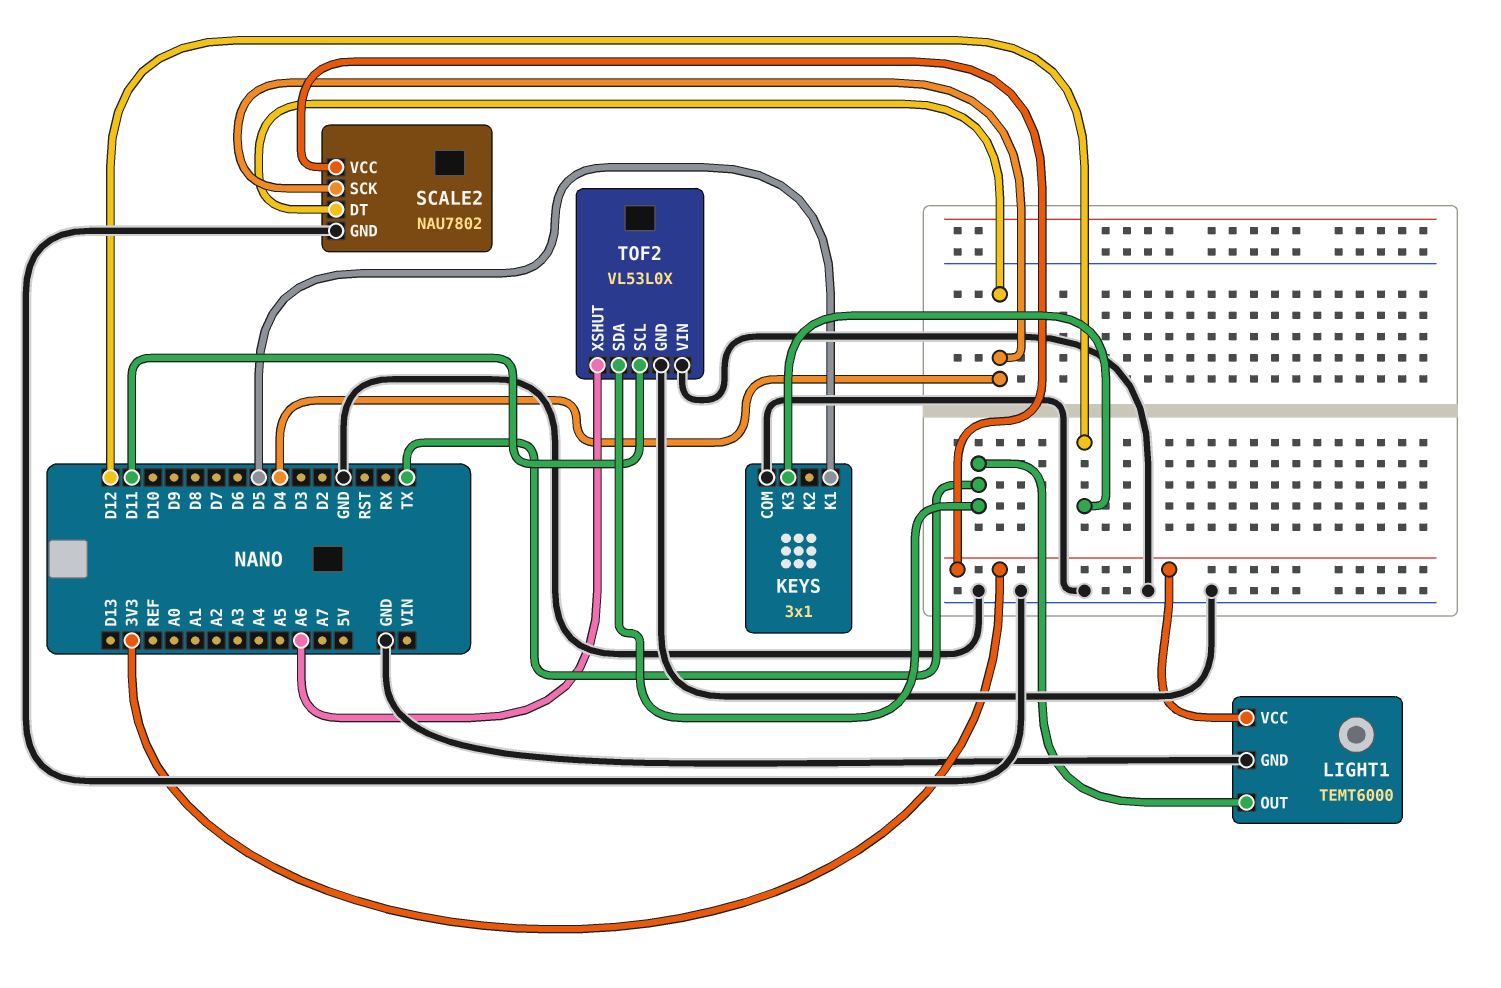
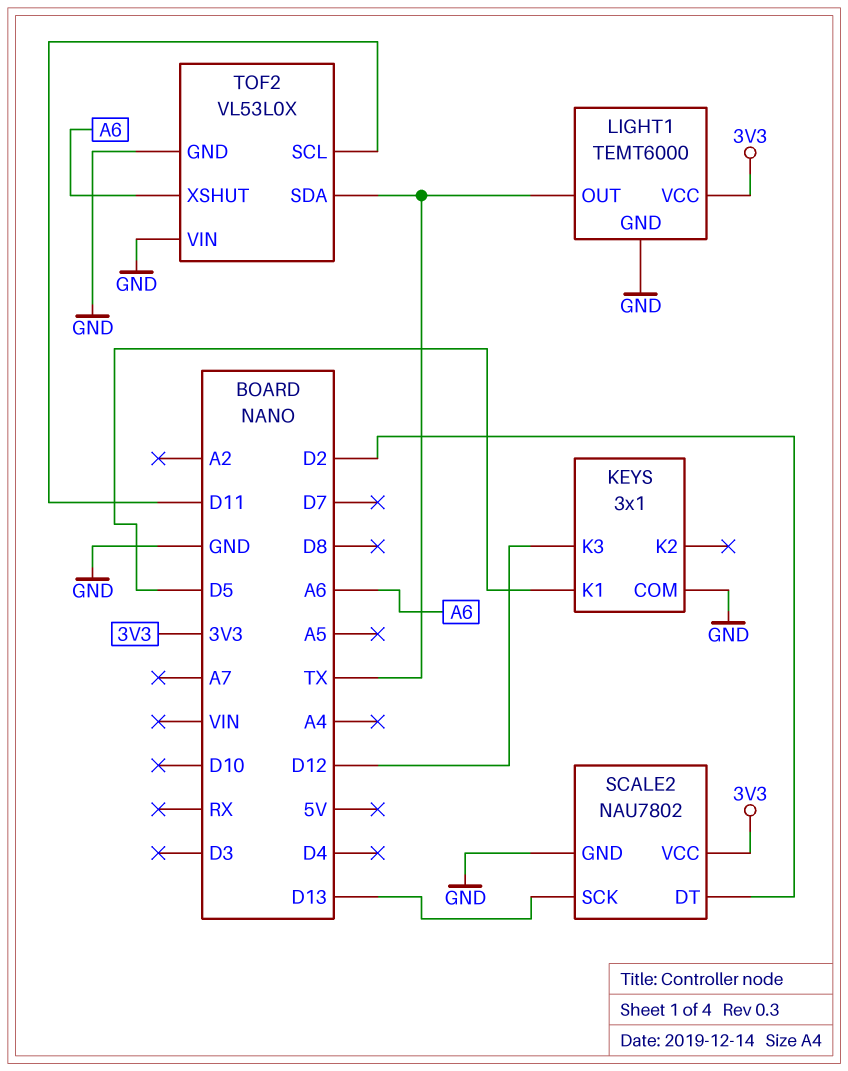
SCALE2 pin DT: D4 -> D2
SCALE2 pin SCK: D4 -> D13

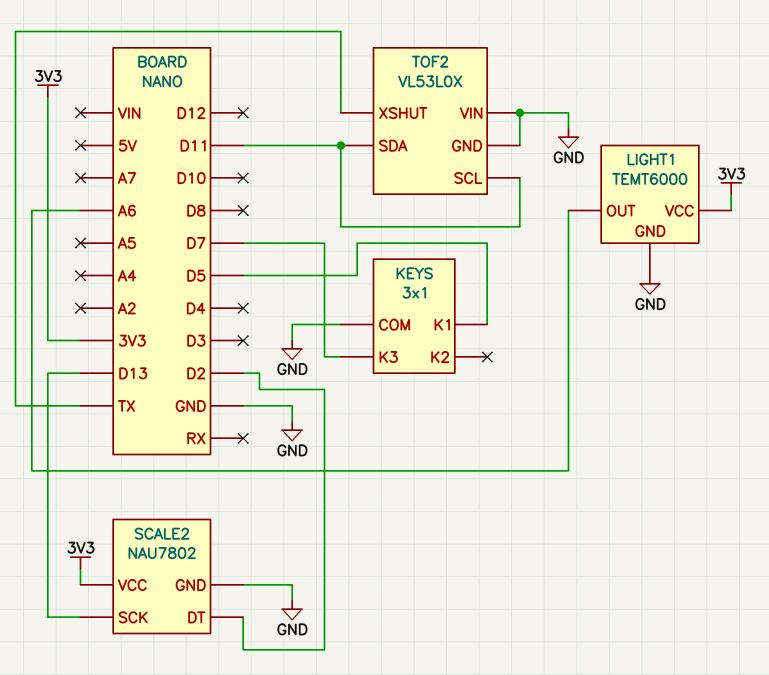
KEYS pin K3: D12 -> D7
LIGHT1 pin OUT: TX -> A6
TOF2 pin SDA: TX -> D11
TOF2 pin XSHUT: A6 -> TX

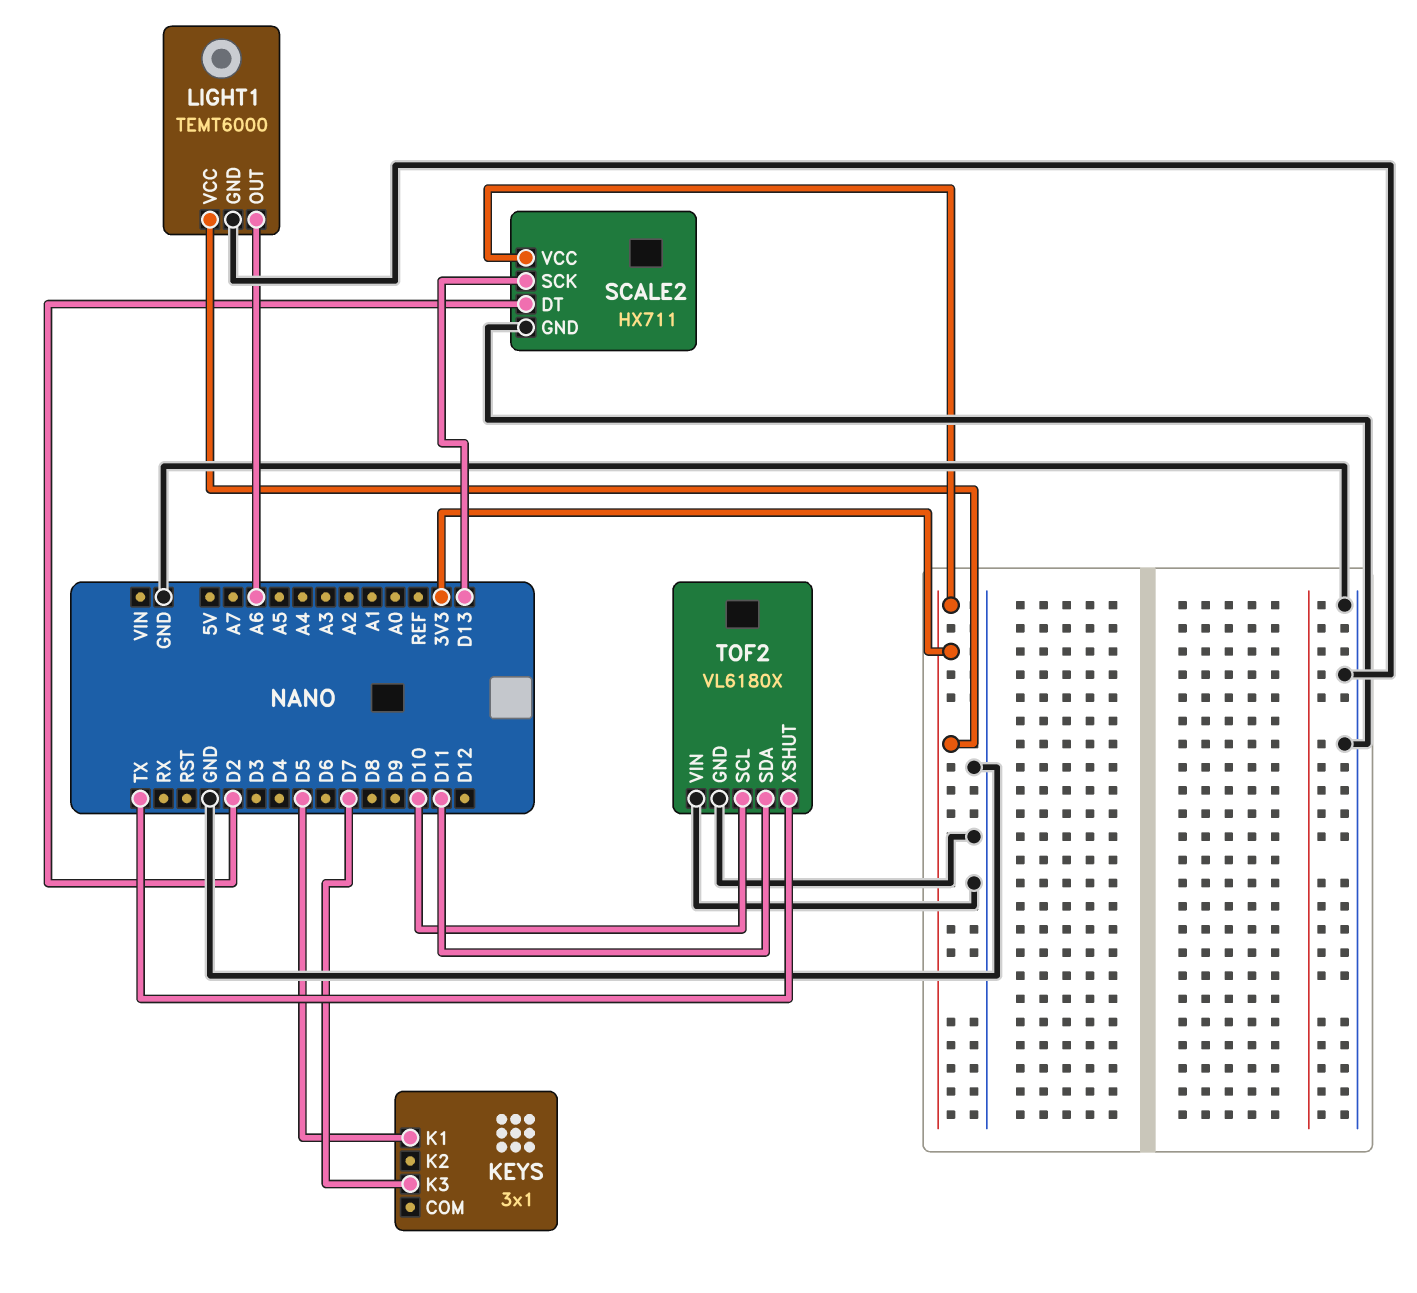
KEYS pin COM: GND -> none
SCALE2: NAU7802 -> HX711
TOF2: VL53L0X -> VL6180X
TOF2 pin SCL: D11 -> D10

